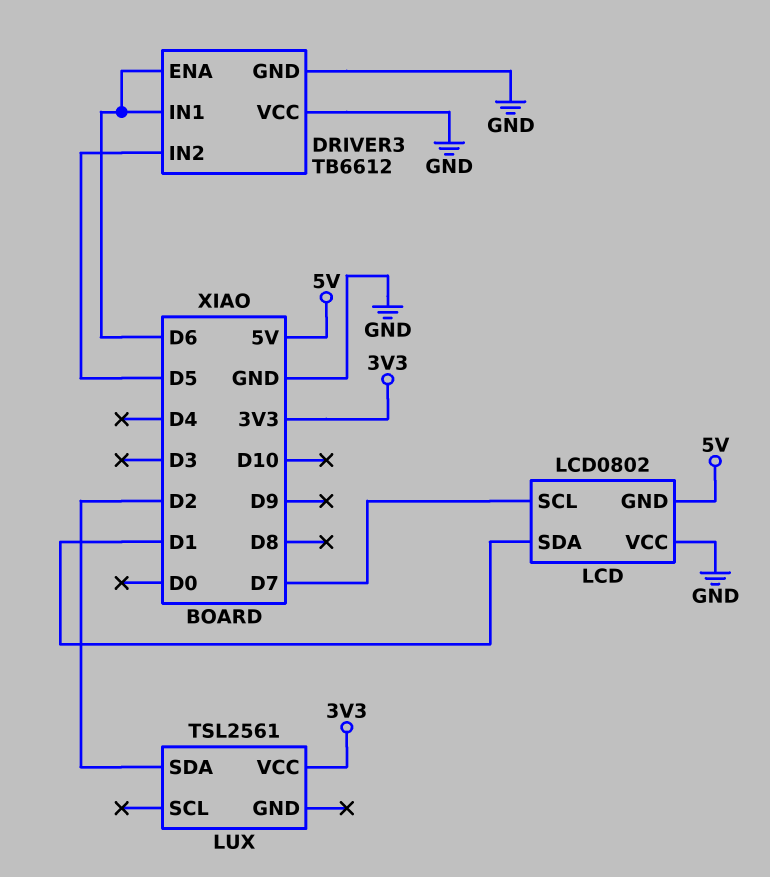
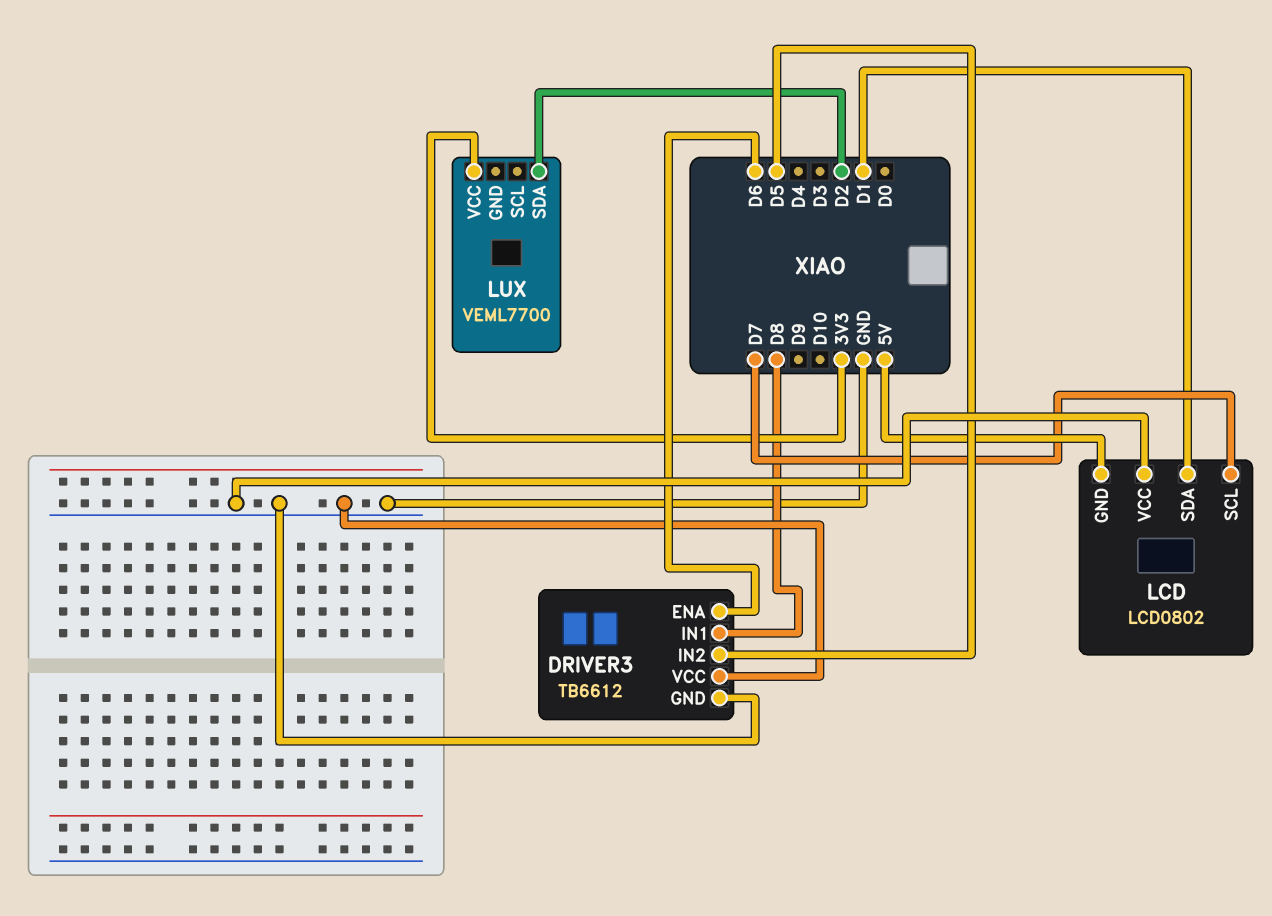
DRIVER3 pin IN1: D6 -> D8
LUX: TSL2561 -> VEML7700

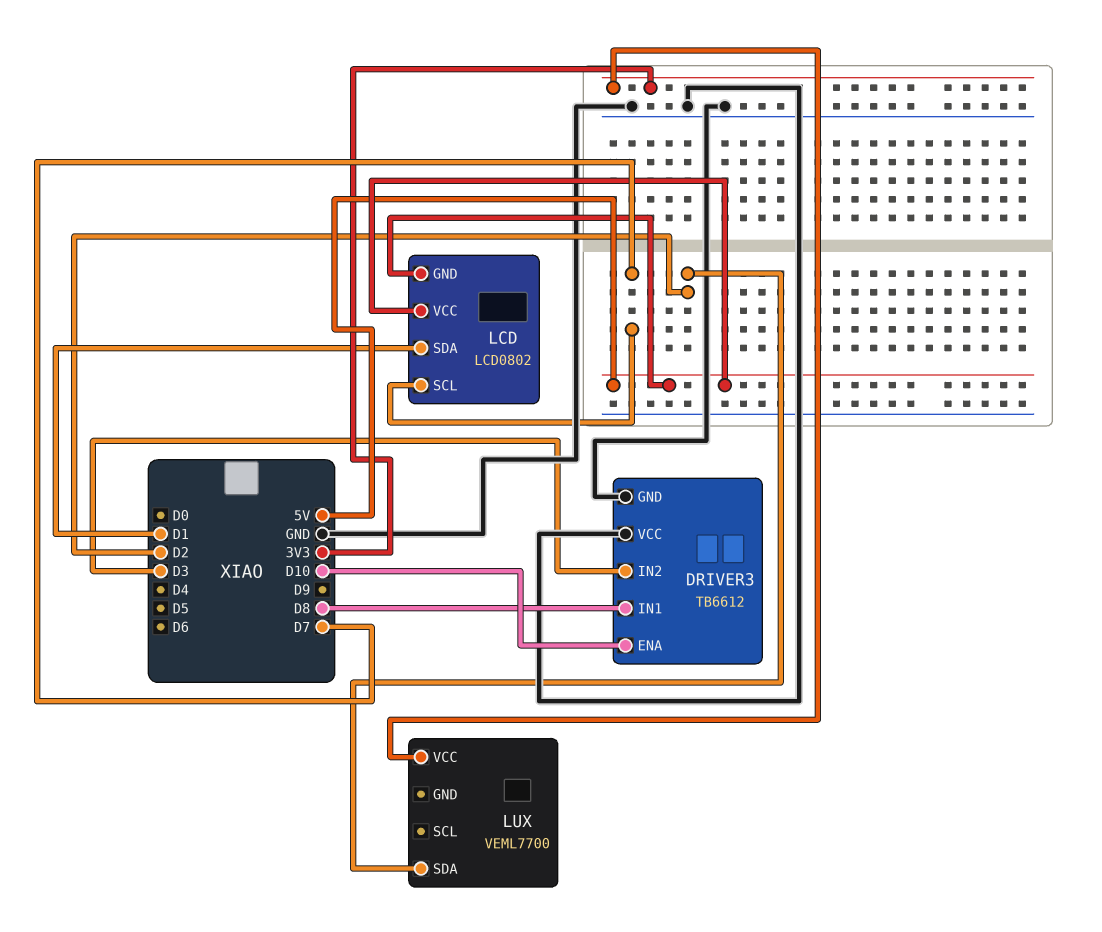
DRIVER3 pin ENA: D6 -> D10
DRIVER3 pin IN2: D5 -> D3
LCD pin VCC: GND -> 5V

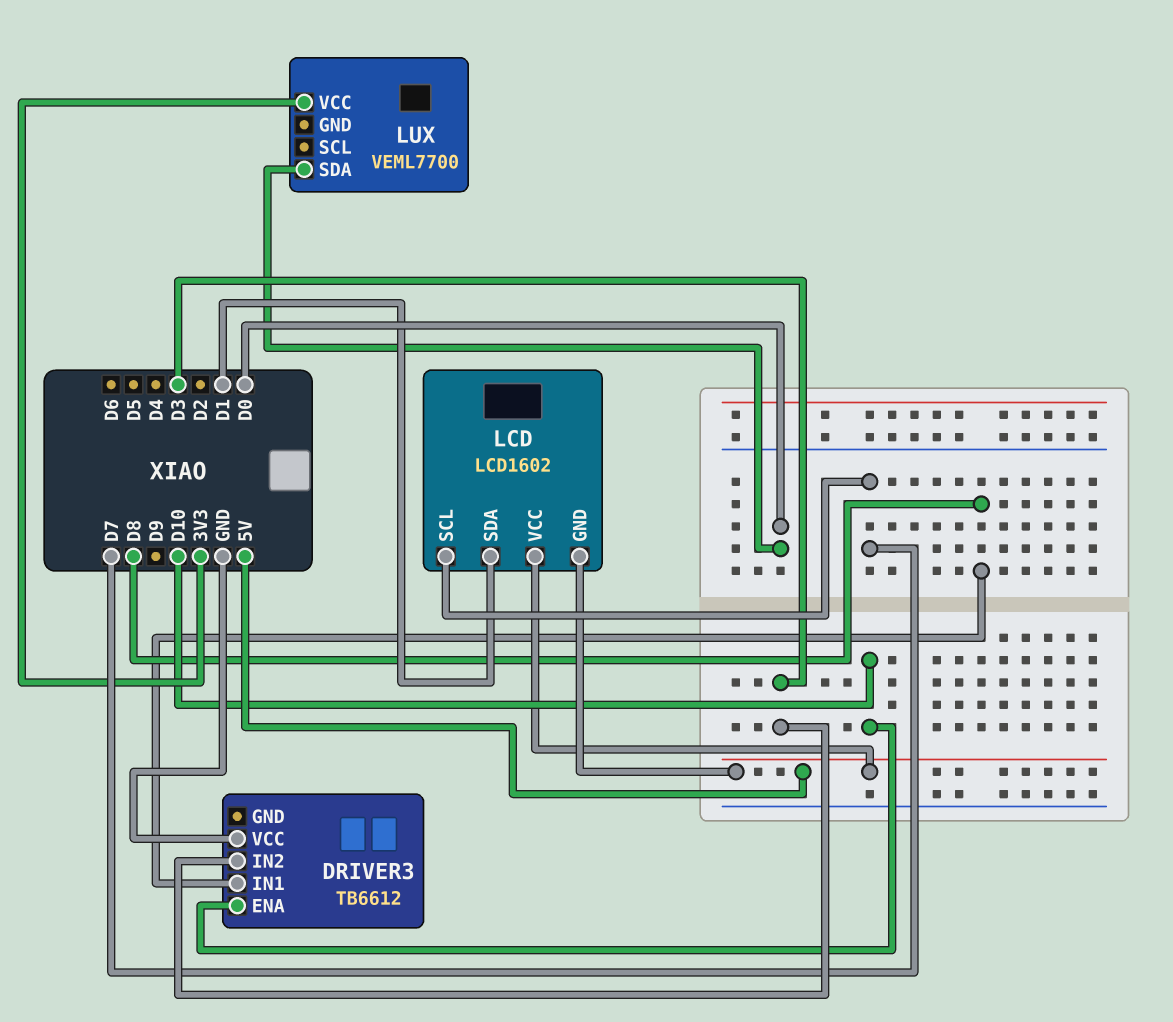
DRIVER3 pin GND: GND -> none
LCD: LCD0802 -> LCD1602
LUX pin SDA: D2 -> D0

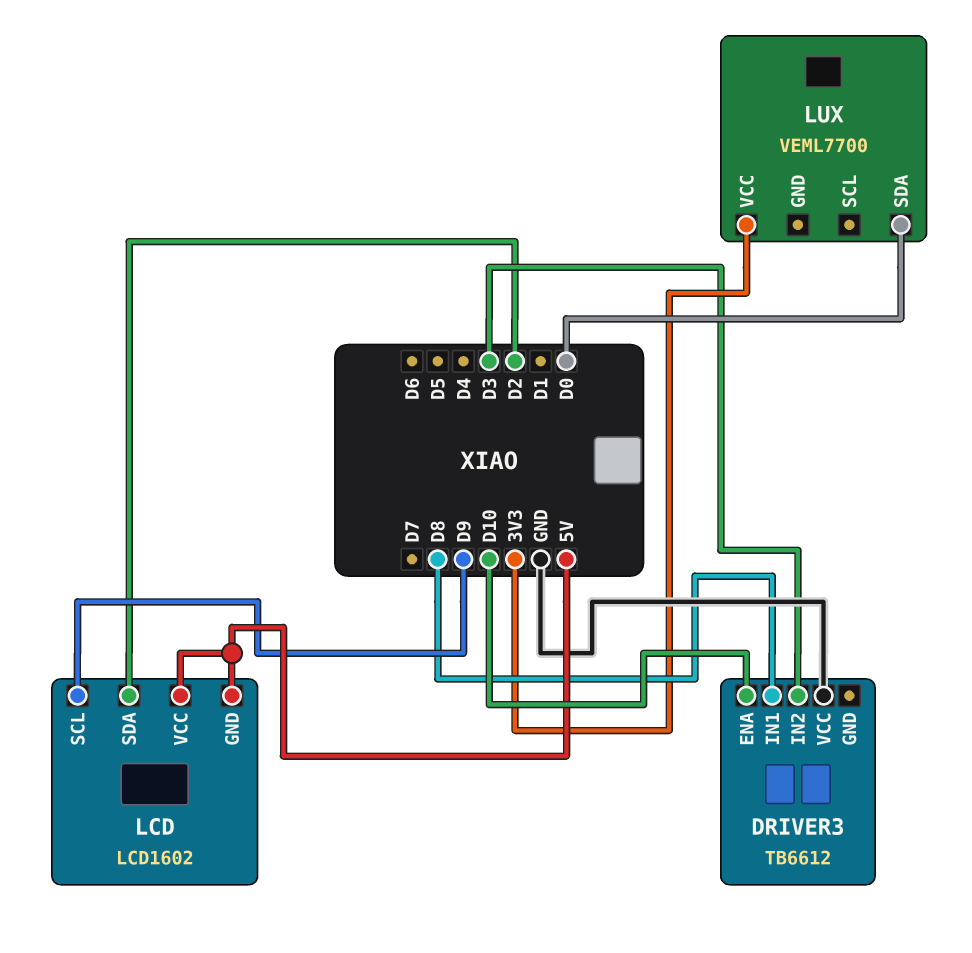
LCD pin SCL: D7 -> D9
LCD pin SDA: D1 -> D2

